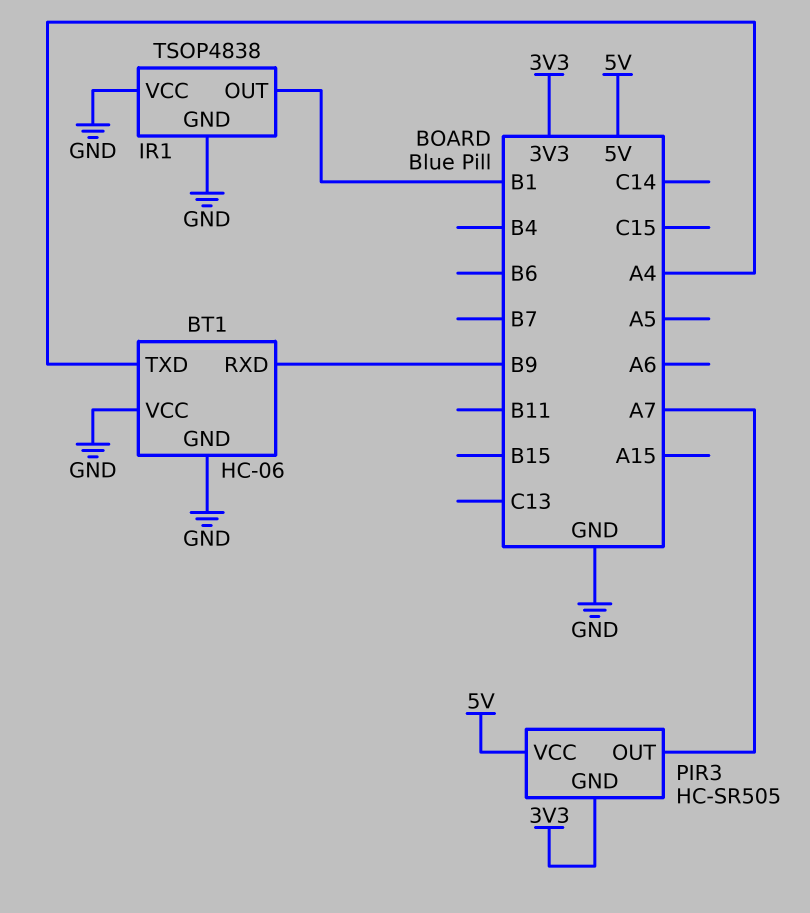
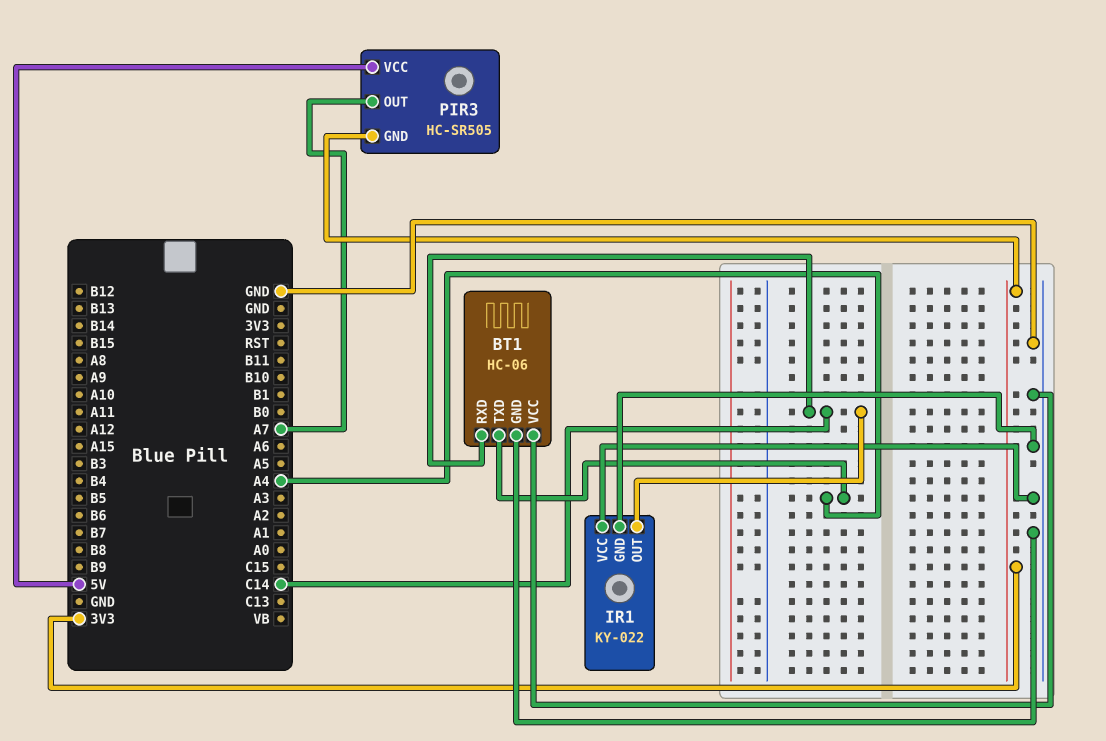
BT1 pin RXD: B9 -> C14
IR1: TSOP4838 -> KY-022
IR1 pin OUT: B1 -> C14

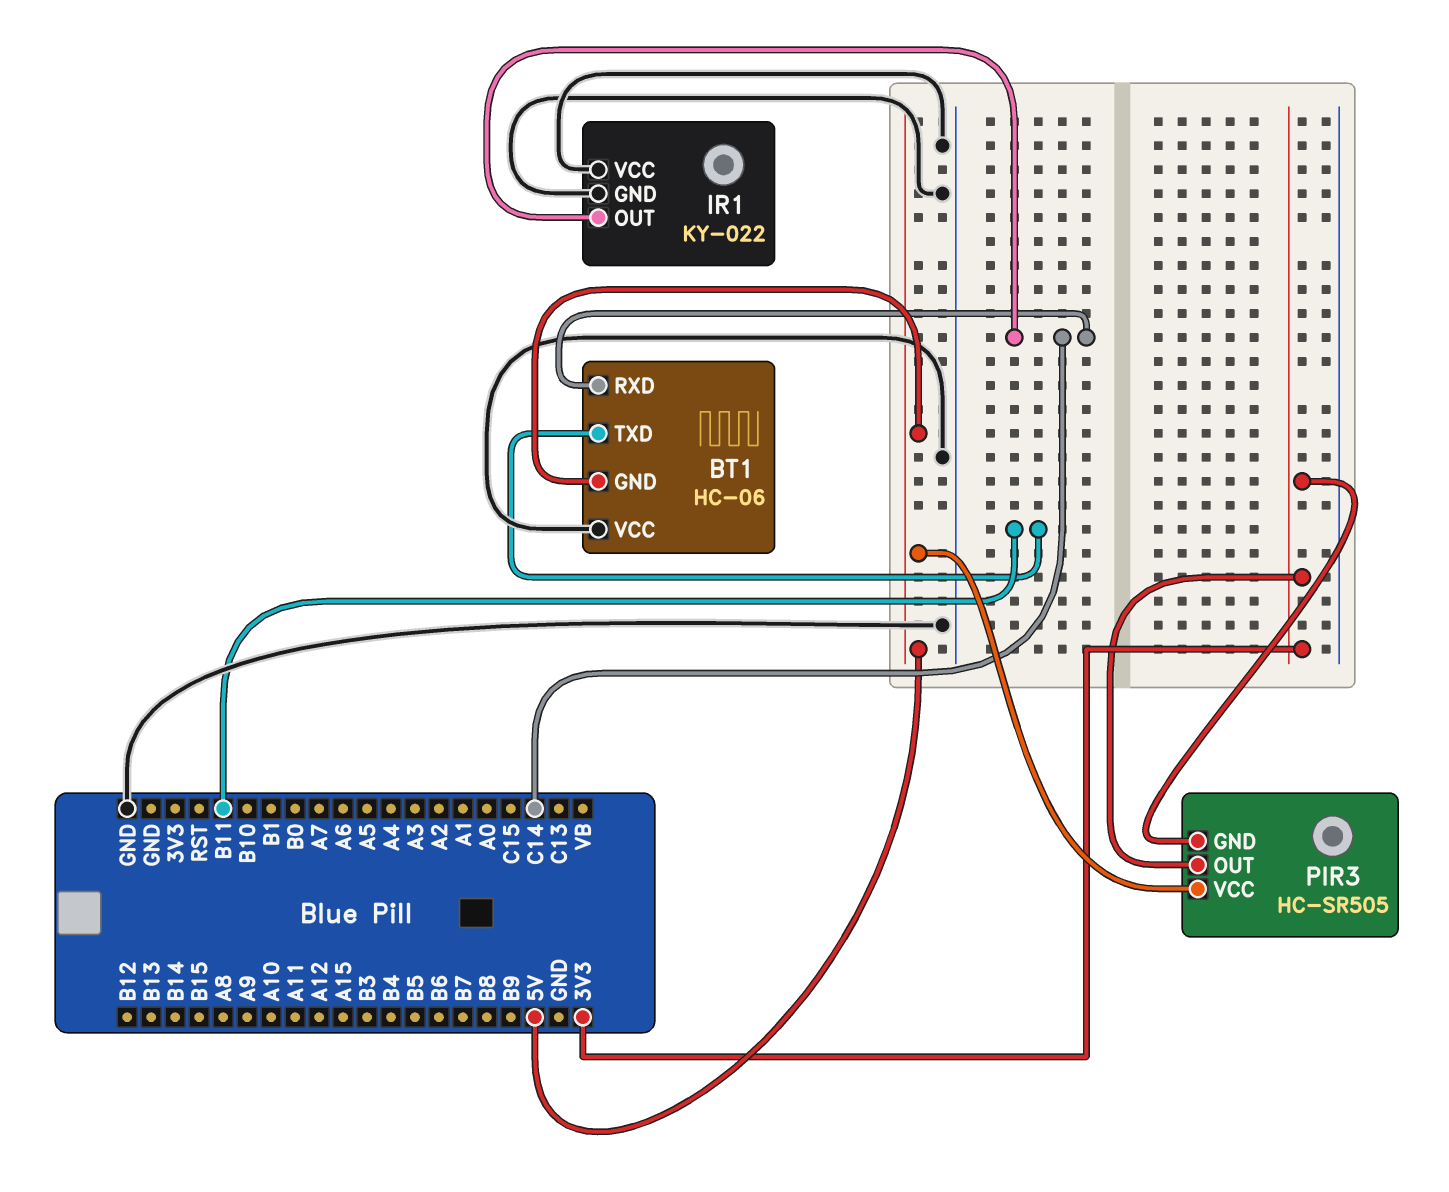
BT1 pin GND: GND -> 5V
BT1 pin TXD: A4 -> B11
PIR3 pin OUT: A7 -> 3V3

